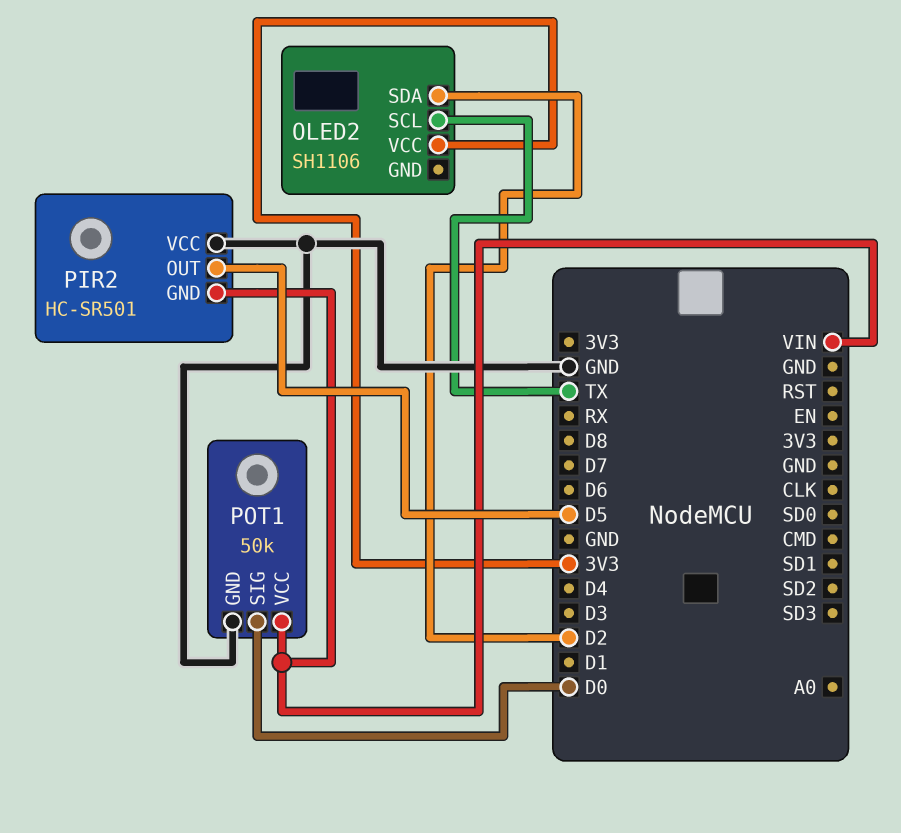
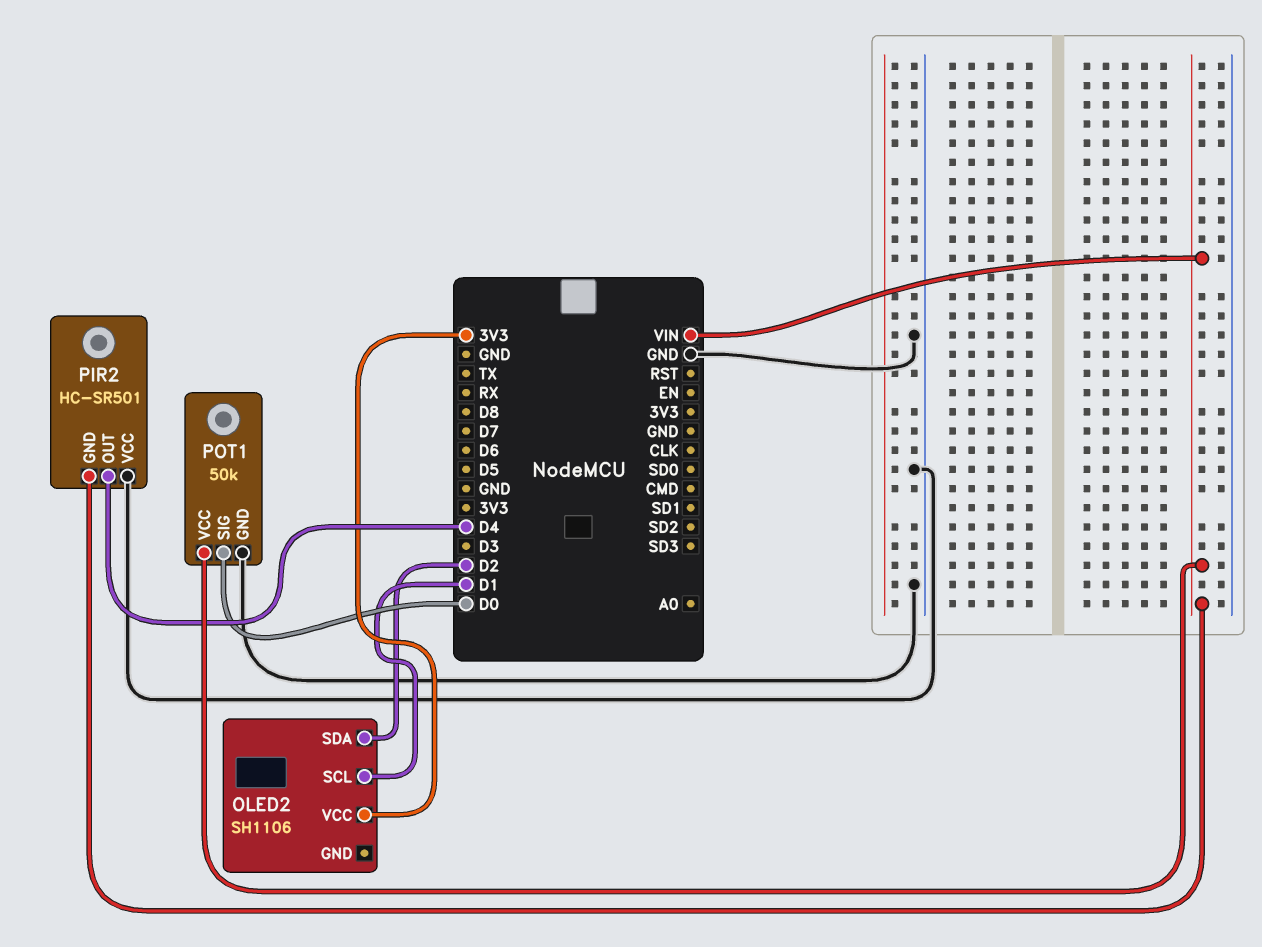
OLED2 pin SCL: TX -> D1
PIR2 pin OUT: D5 -> D4

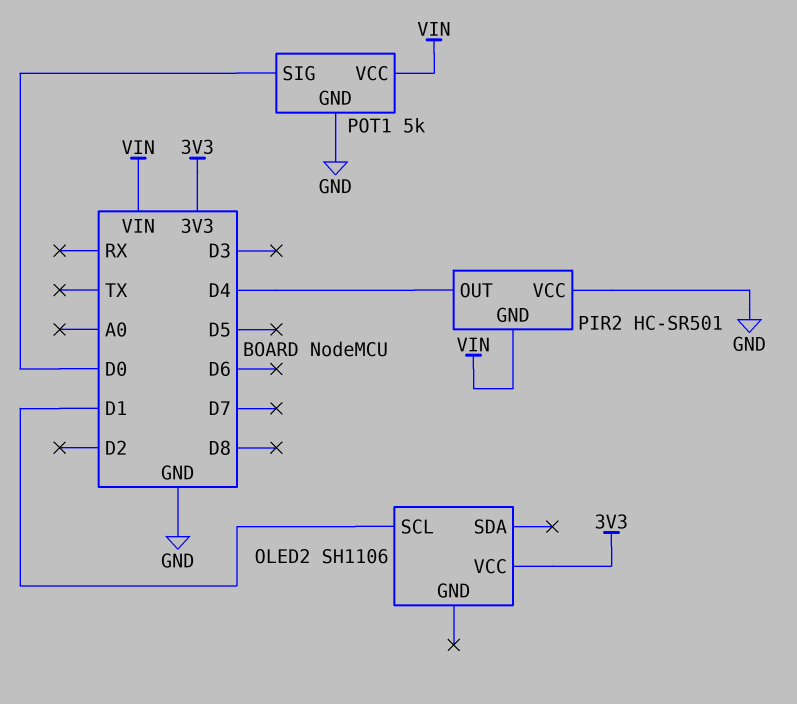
OLED2 pin SDA: D2 -> none
POT1: 50k -> 5k

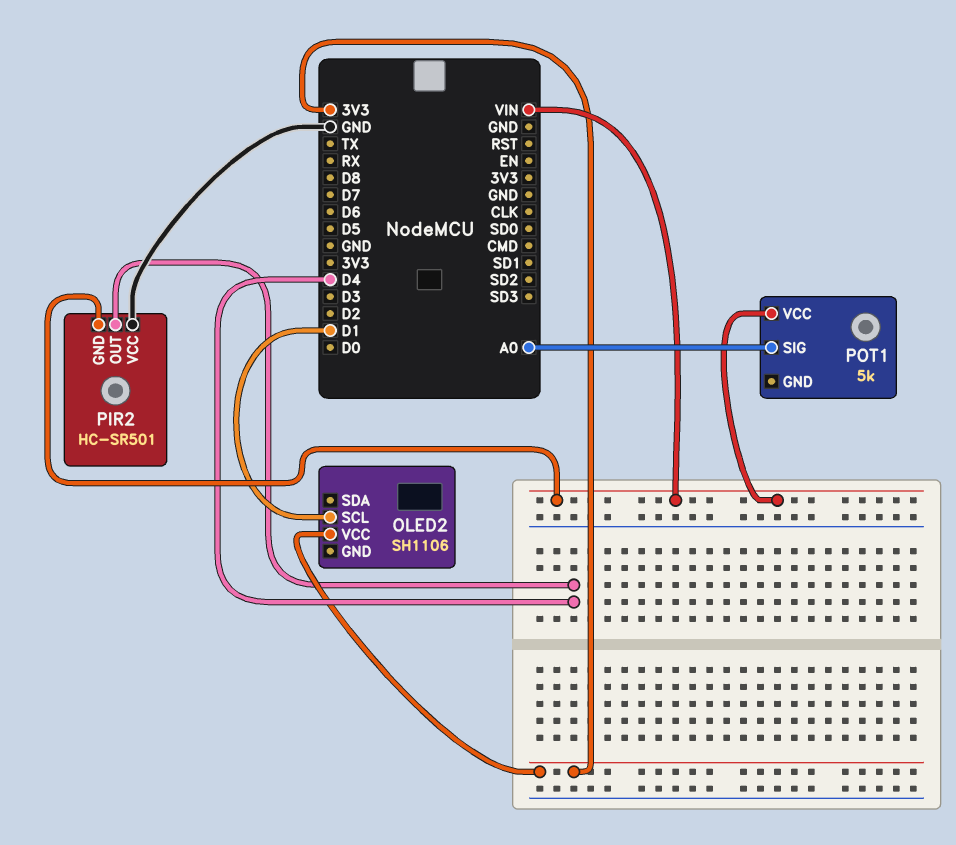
POT1 pin GND: GND -> none
POT1 pin SIG: D0 -> A0

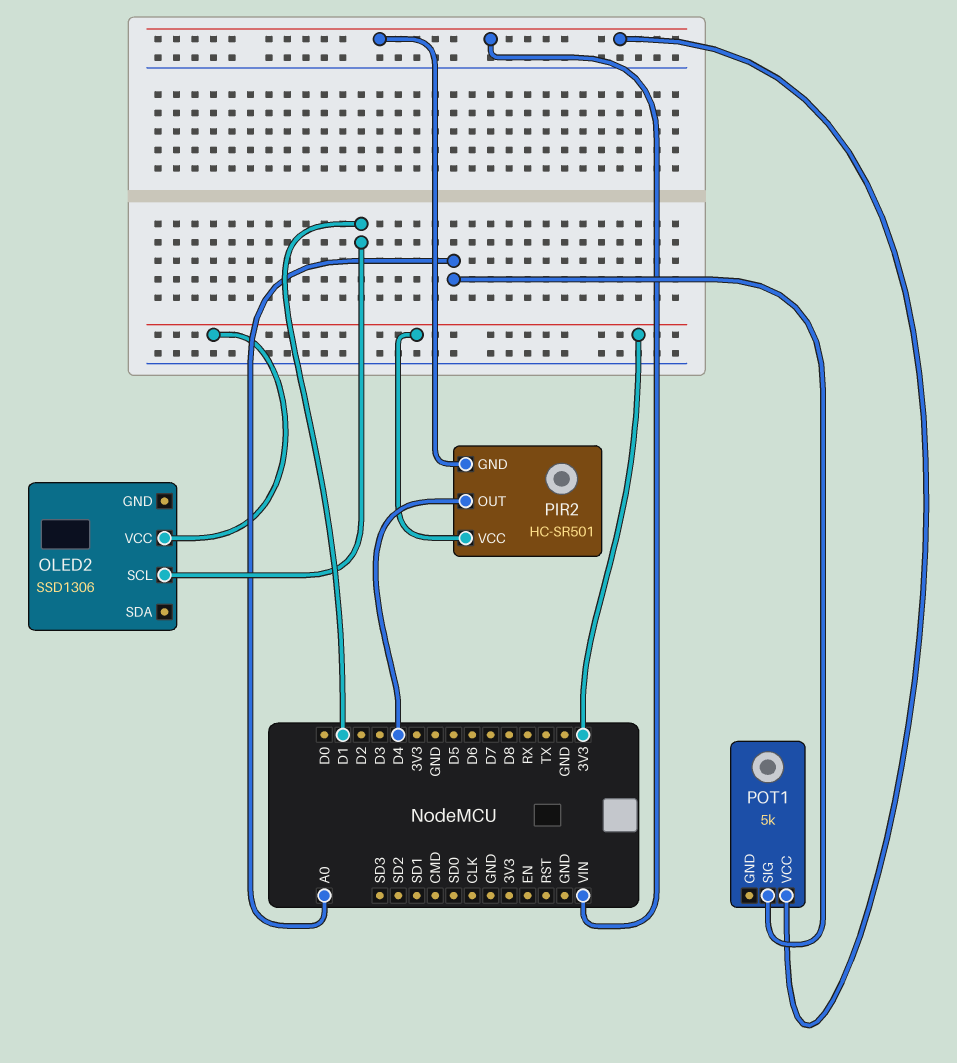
OLED2: SH1106 -> SSD1306
PIR2 pin VCC: GND -> 3V3

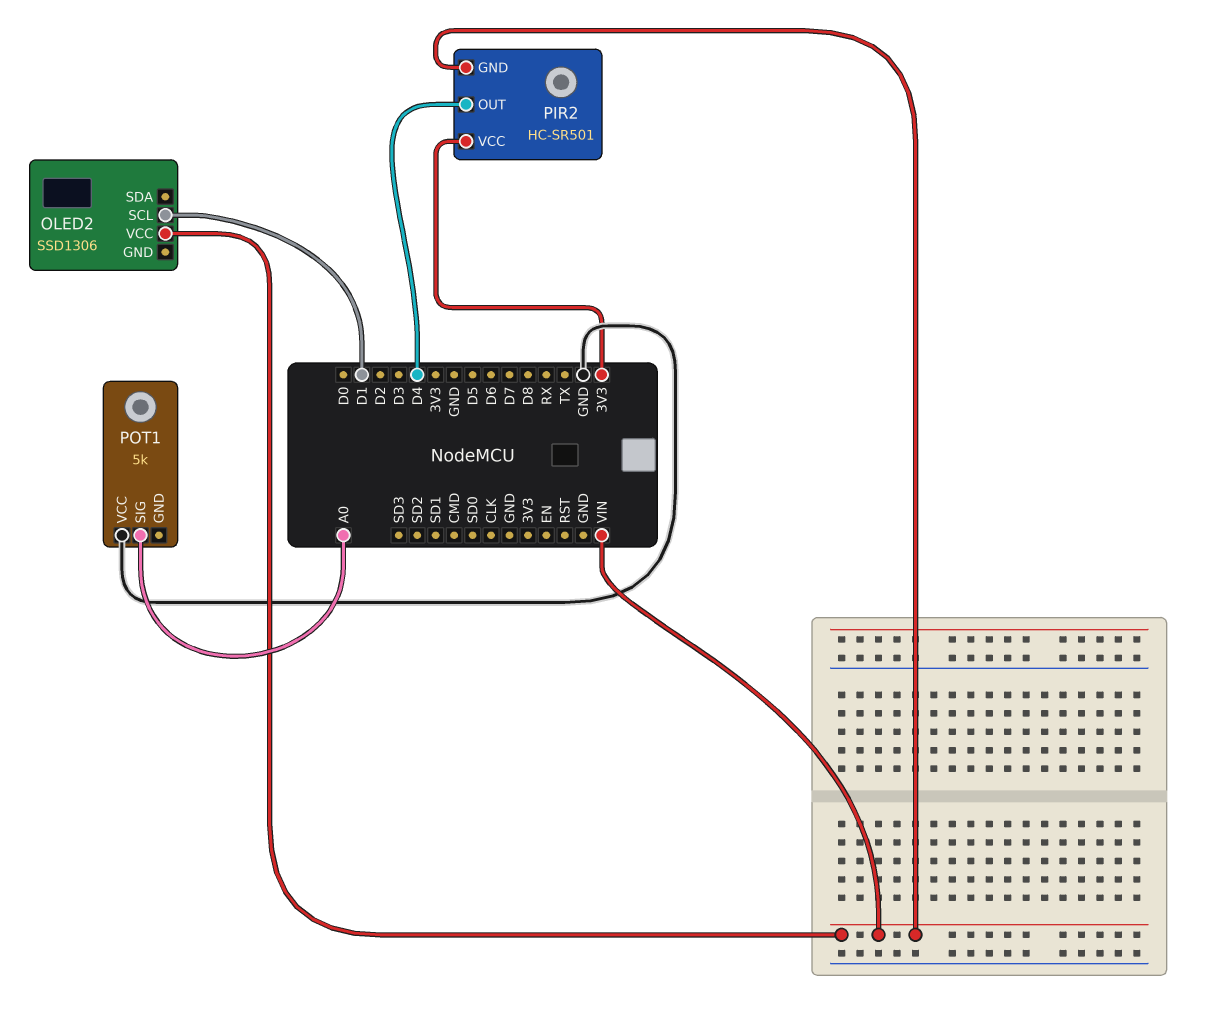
OLED2 pin VCC: 3V3 -> VIN
POT1 pin VCC: VIN -> GND

